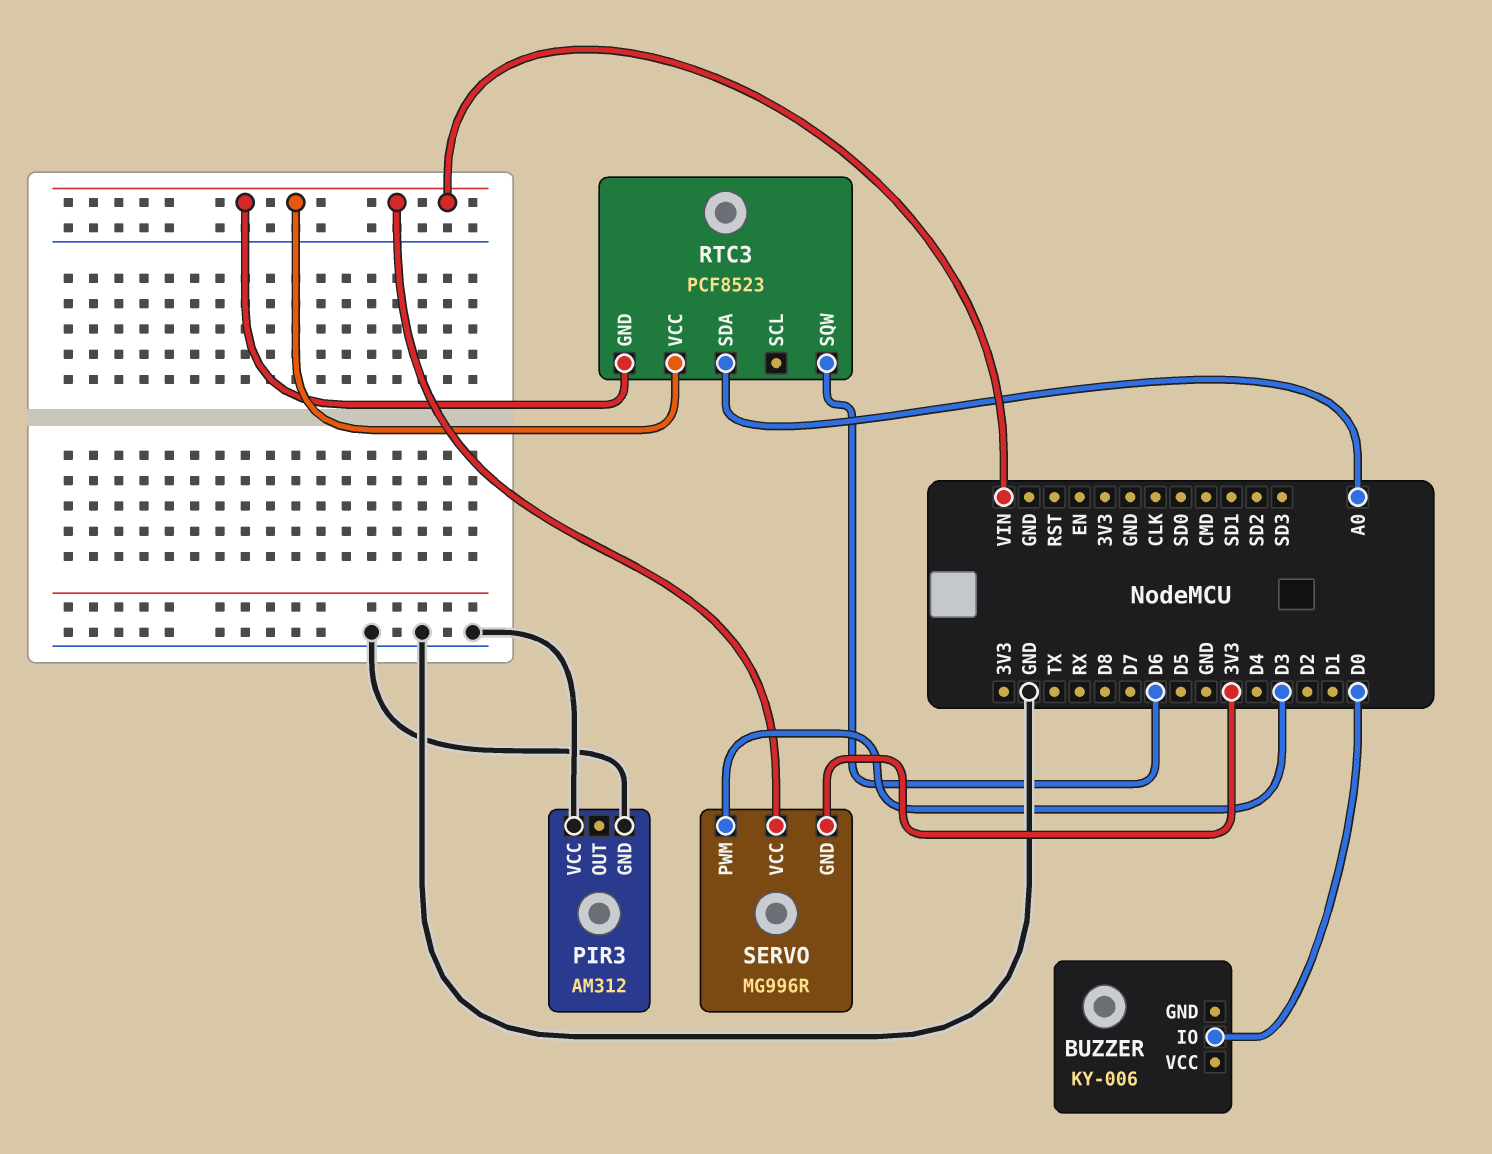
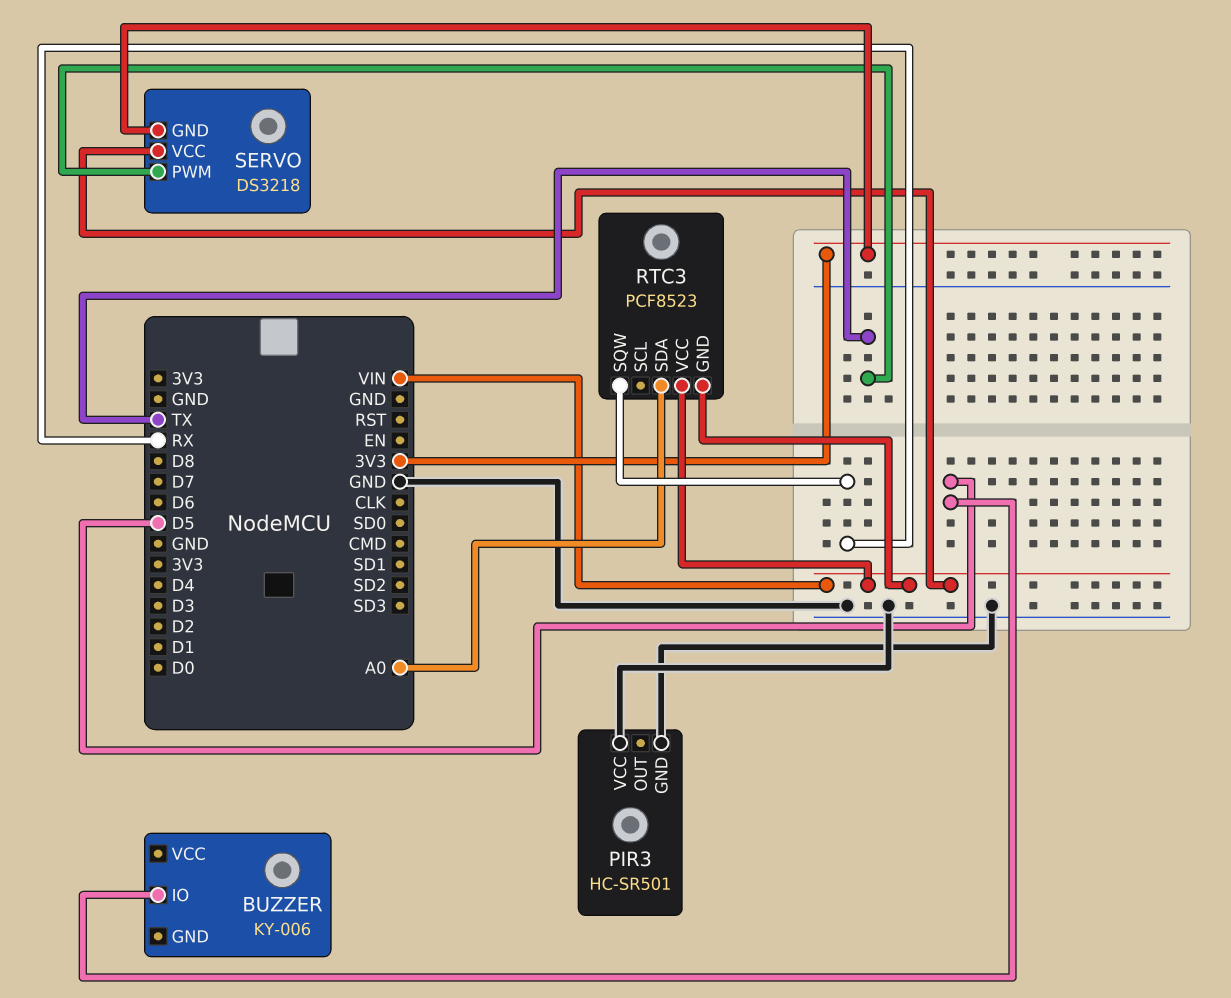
BUZZER pin IO: D0 -> D5
PIR3: AM312 -> HC-SR501
RTC3 pin SQW: D6 -> RX
SERVO: MG996R -> DS3218
SERVO pin PWM: D3 -> TX

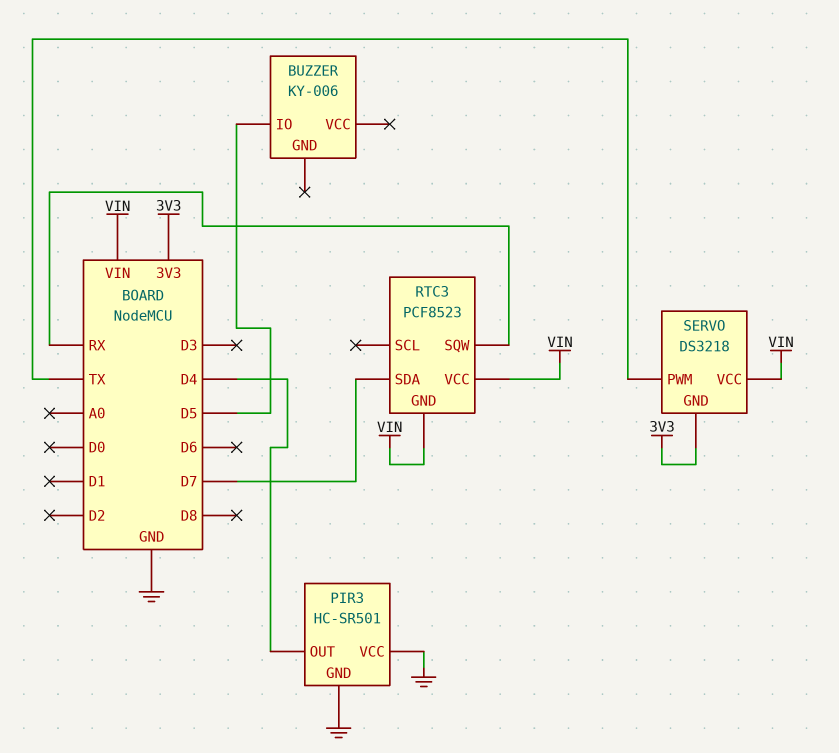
PIR3 pin OUT: none -> D4
RTC3 pin SDA: A0 -> D7

